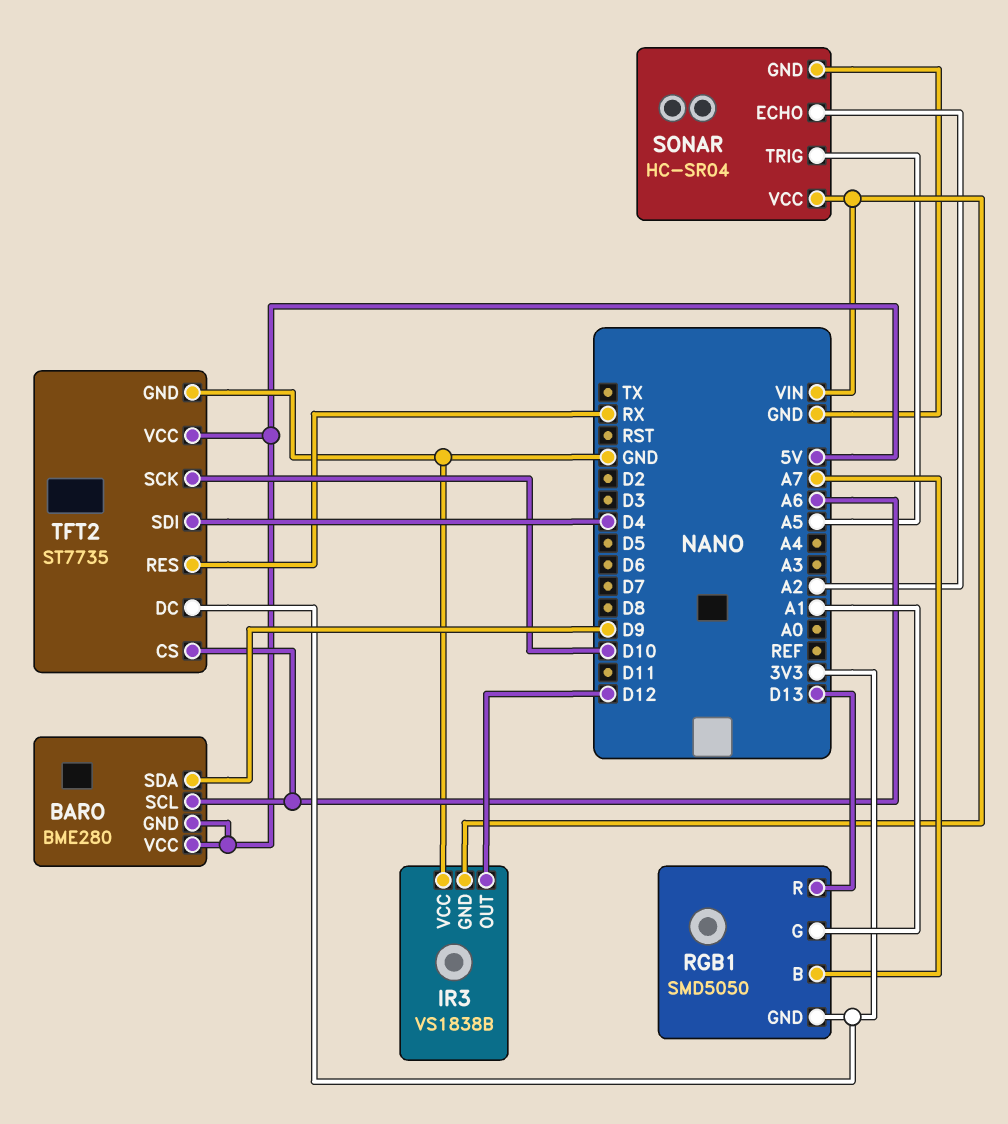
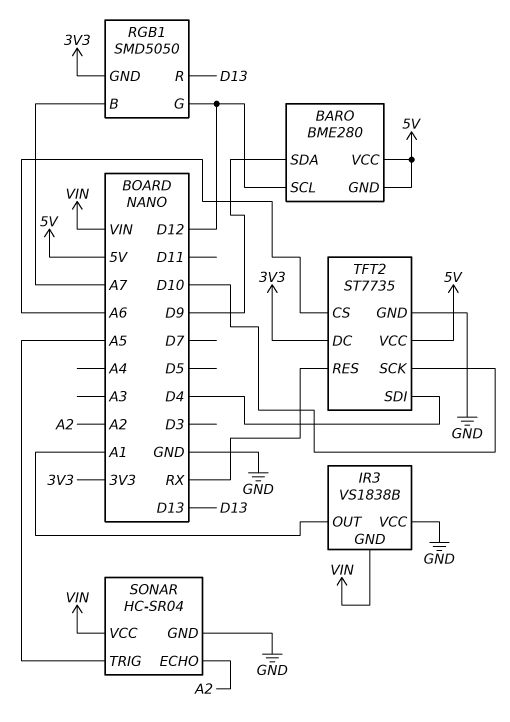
BARO pin SCL: A6 -> D12
IR3 pin OUT: D12 -> A1
RGB1 pin G: A1 -> D12

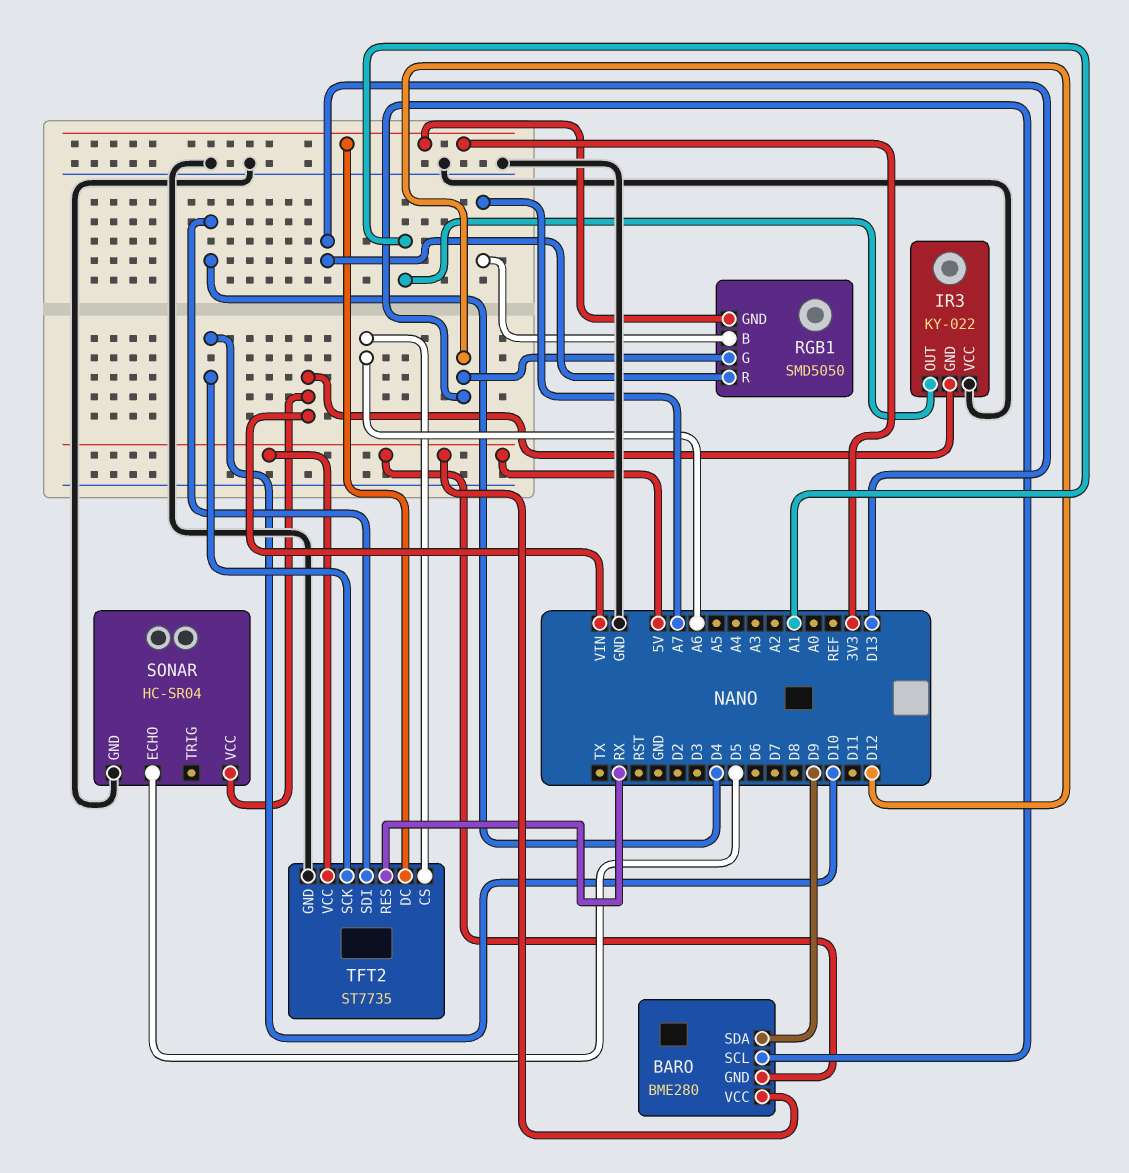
IR3: VS1838B -> KY-022
SONAR pin ECHO: A2 -> D5
SONAR pin TRIG: A5 -> none

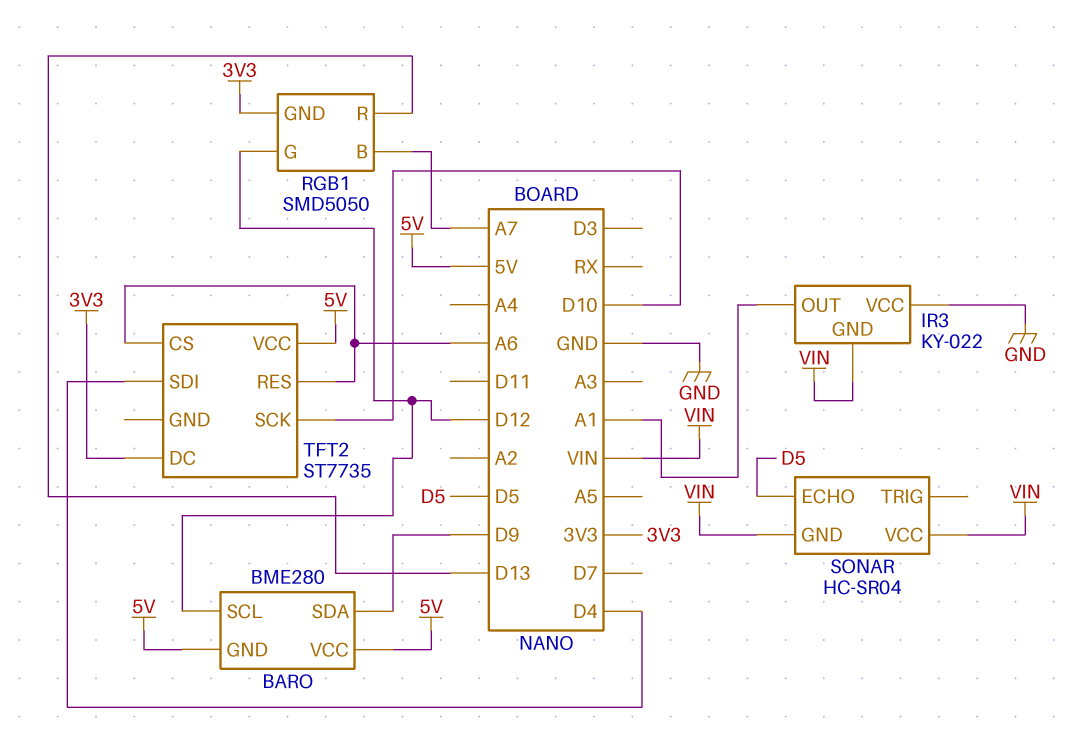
SONAR pin GND: GND -> VIN
TFT2 pin GND: GND -> none
TFT2 pin RES: RX -> A6

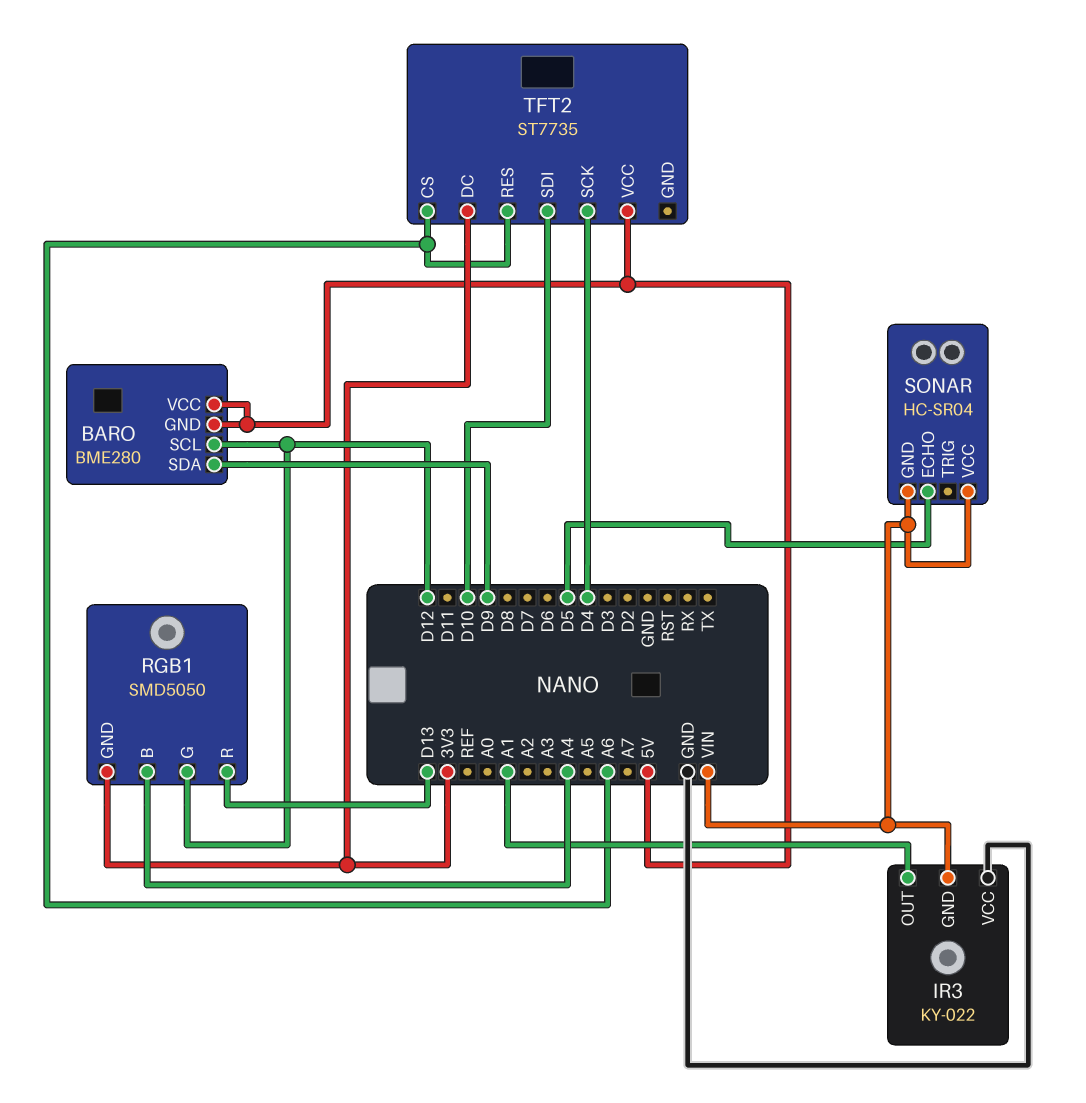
RGB1 pin B: A7 -> A4
TFT2 pin SCK: D10 -> D4
TFT2 pin SDI: D4 -> D10

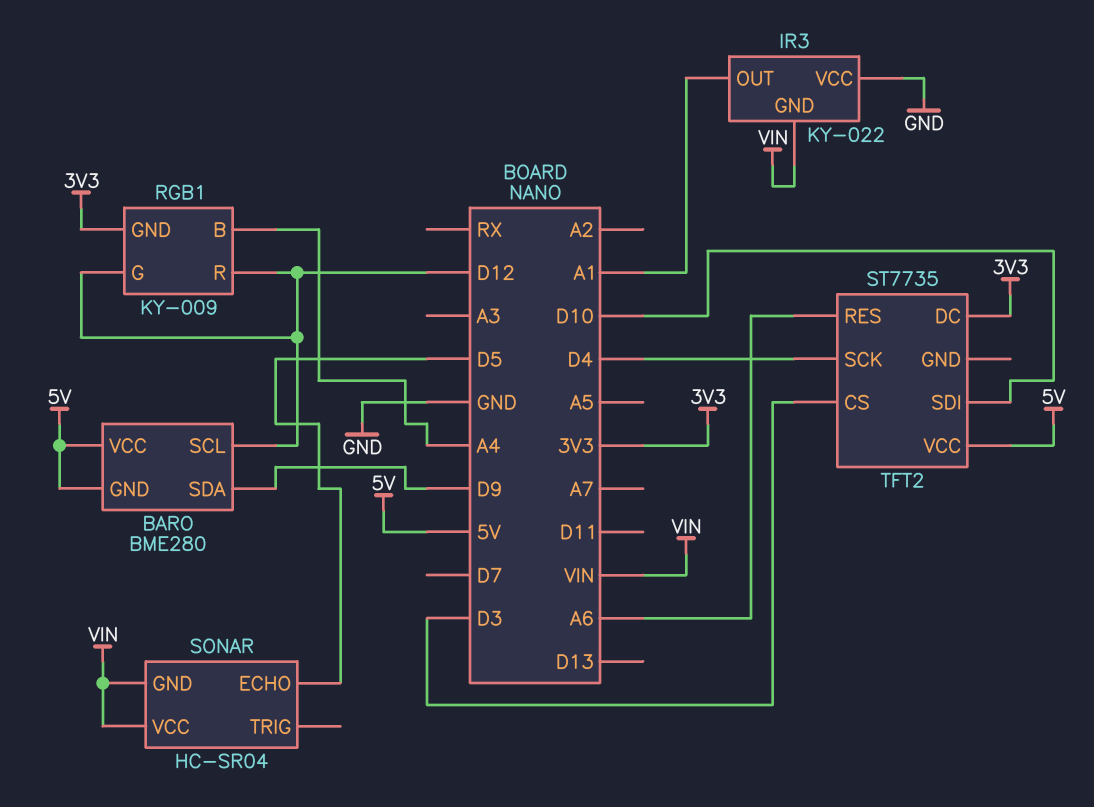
RGB1: SMD5050 -> KY-009
RGB1 pin R: D13 -> D12
TFT2 pin CS: A6 -> D3

